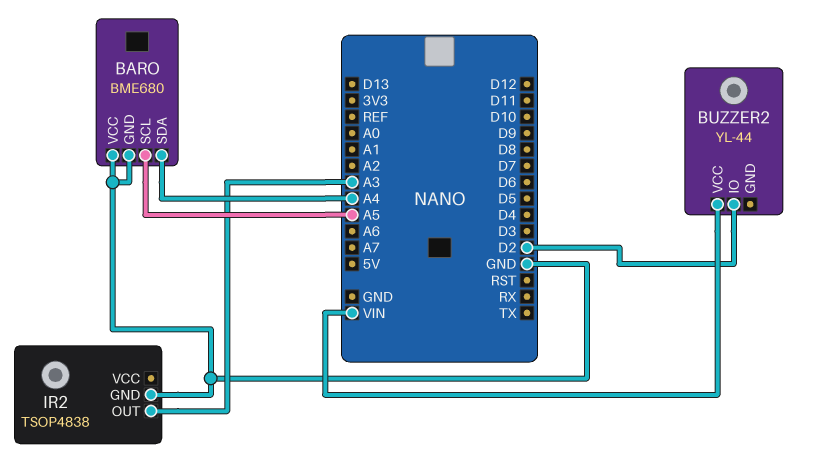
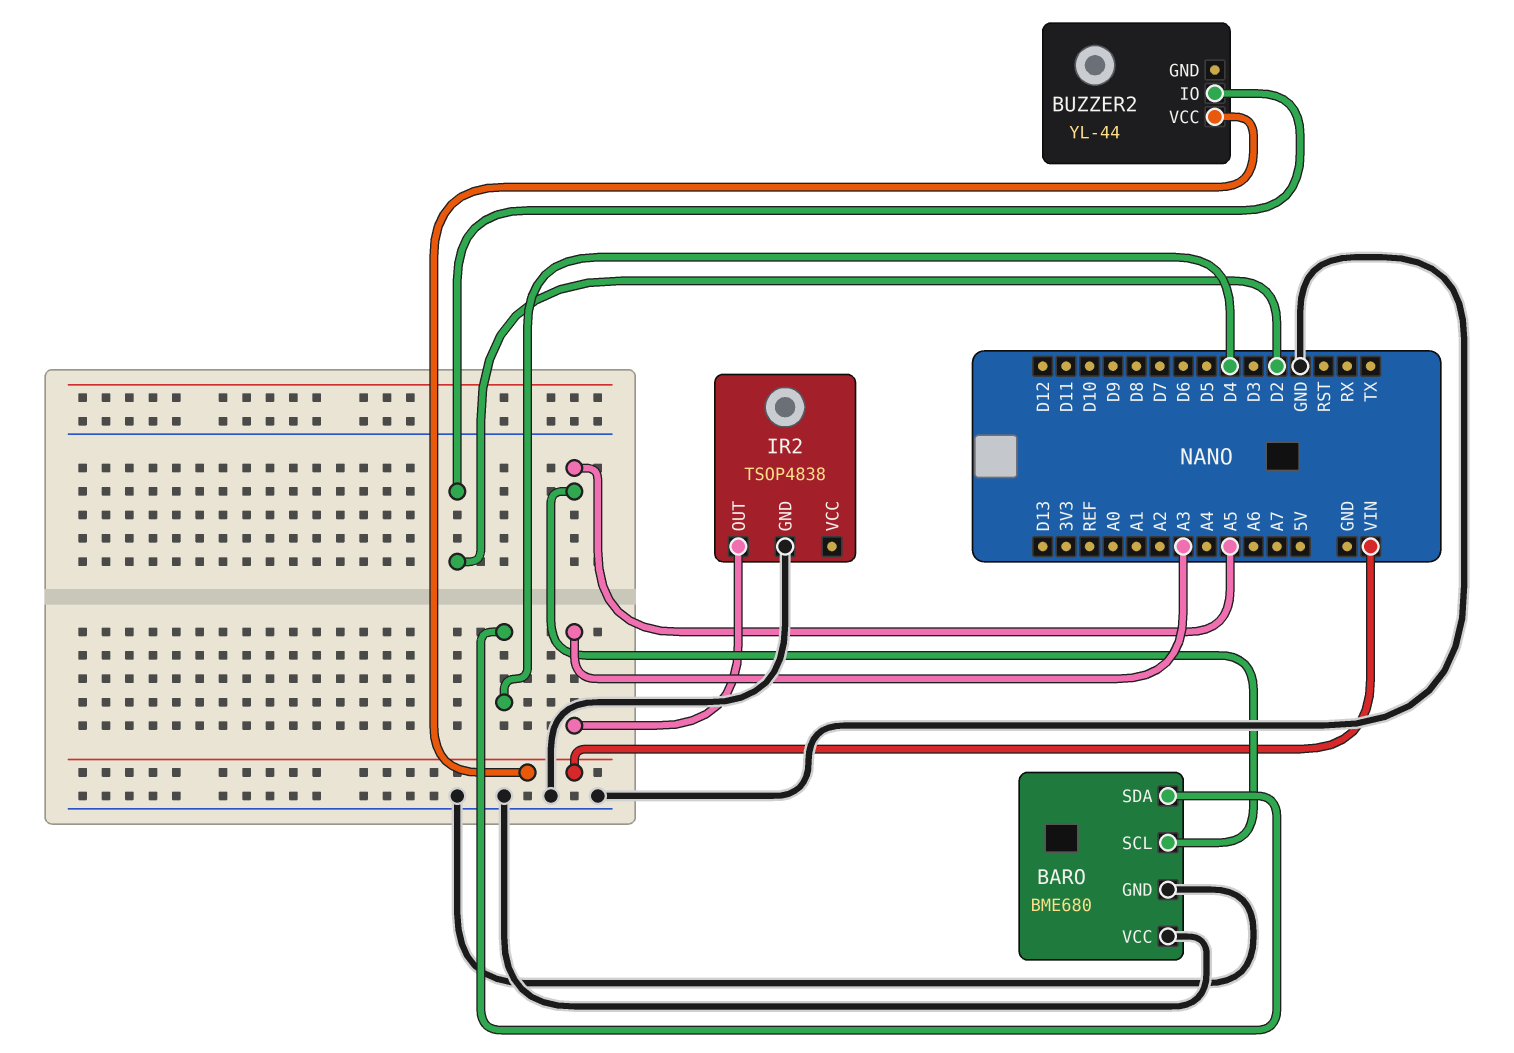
BARO pin SDA: A4 -> D4

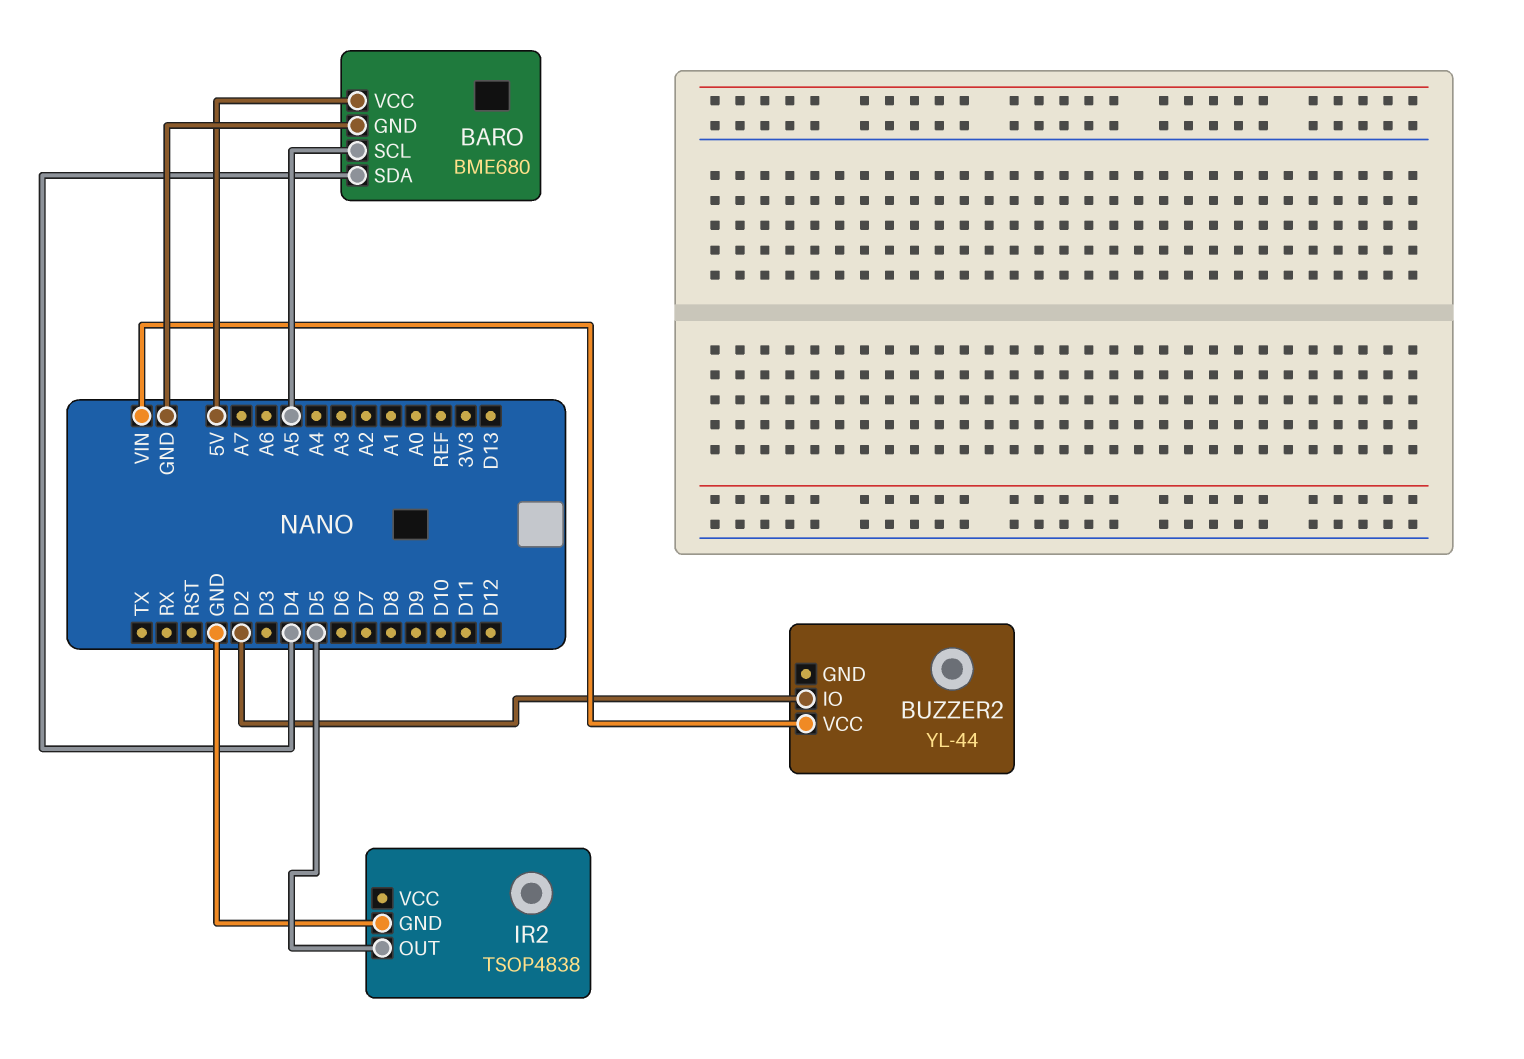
BARO pin VCC: GND -> 5V
IR2 pin OUT: A3 -> D5

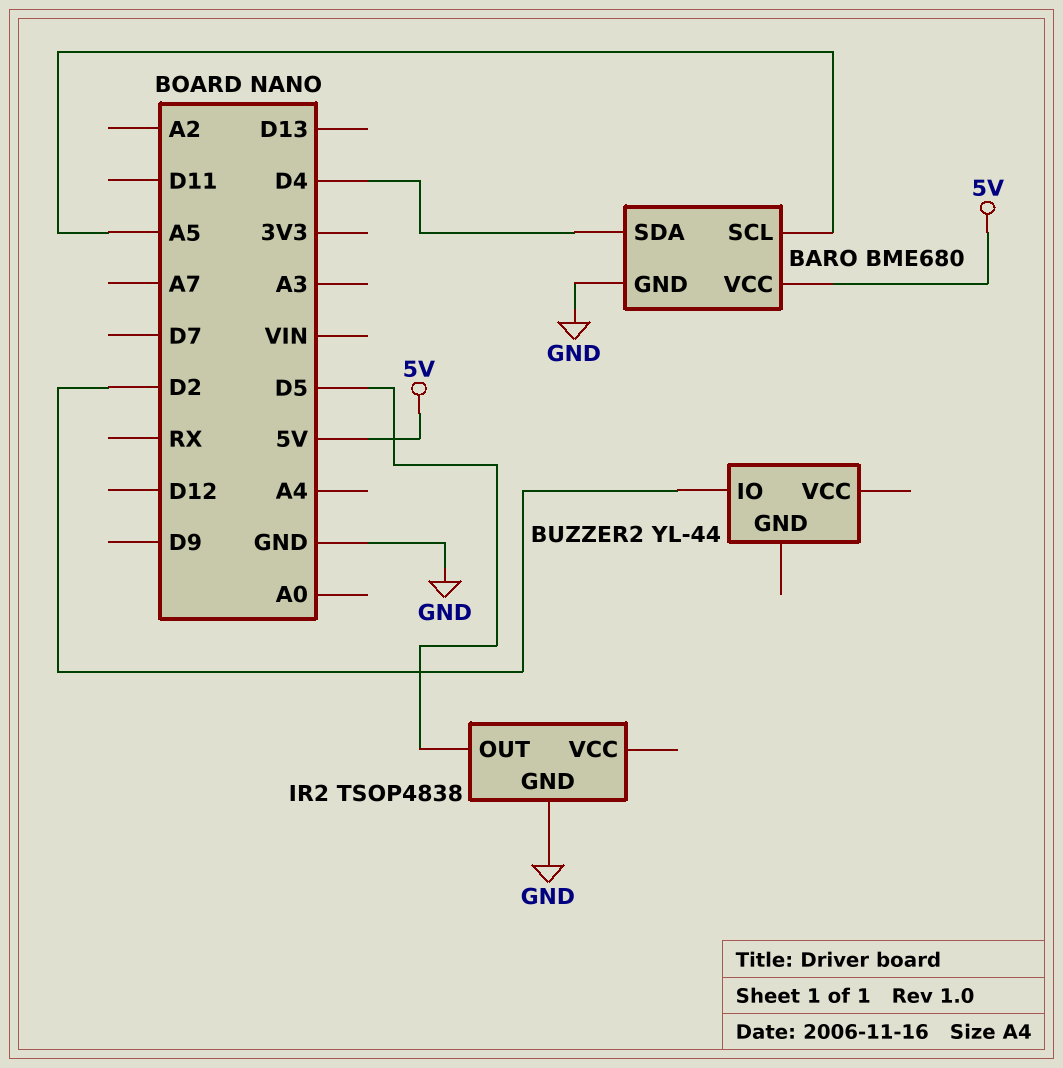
BUZZER2 pin VCC: VIN -> none

